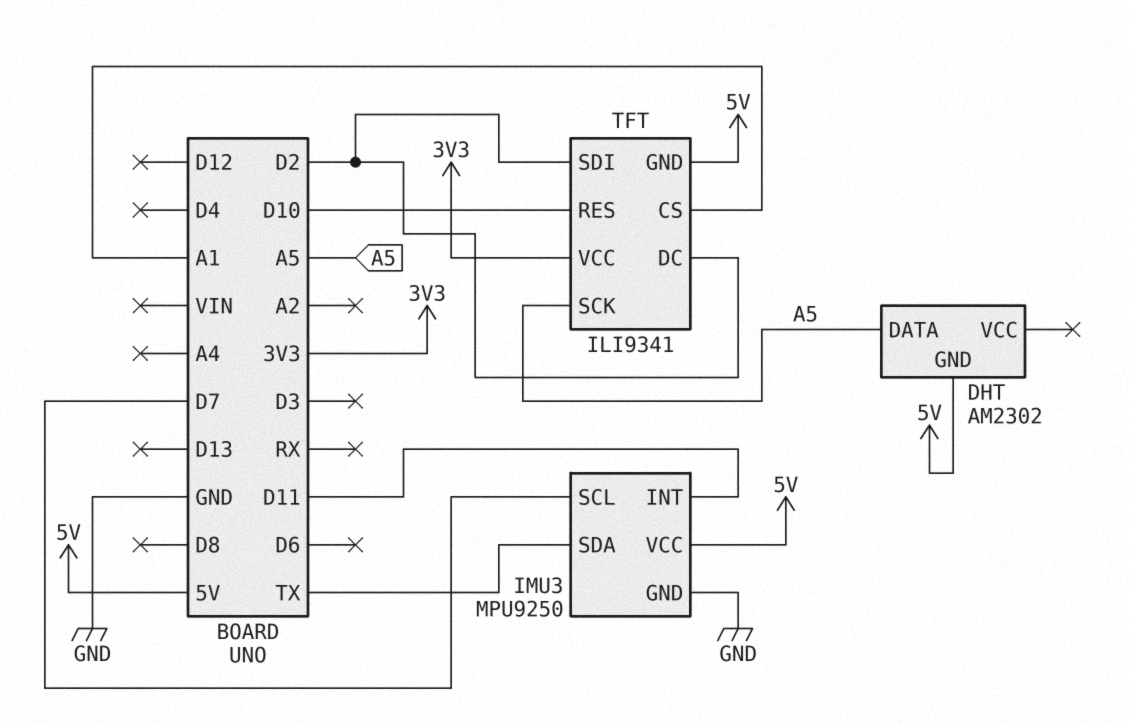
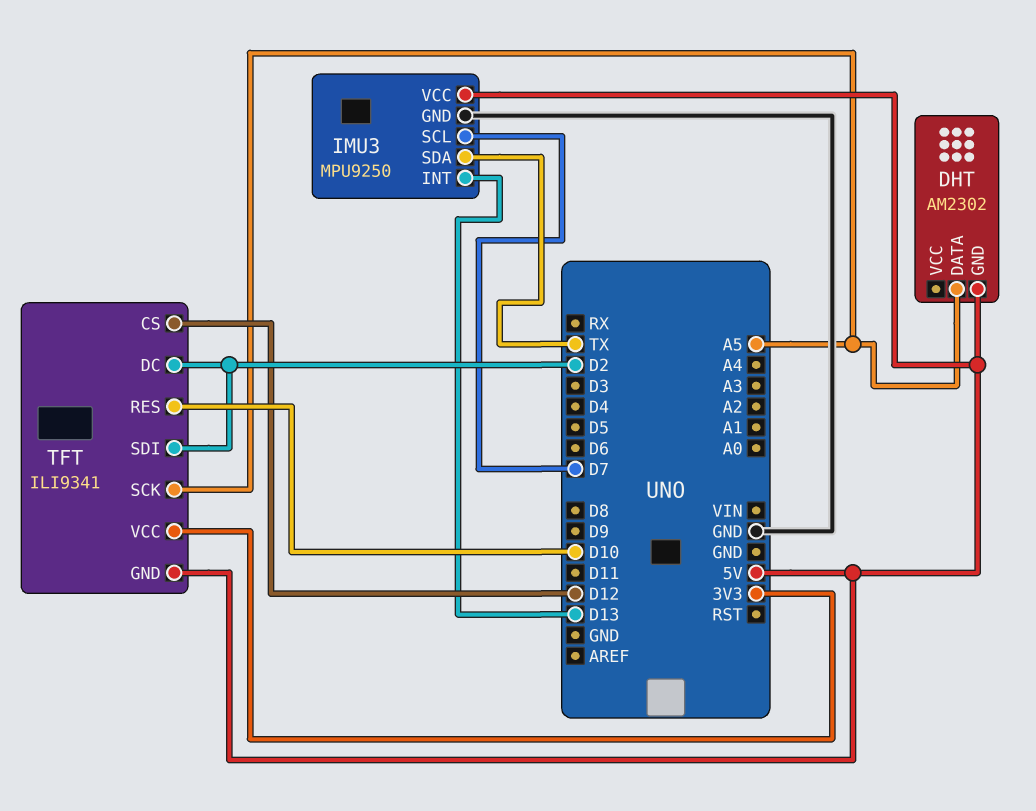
IMU3 pin INT: D11 -> D13
TFT pin CS: A1 -> D12

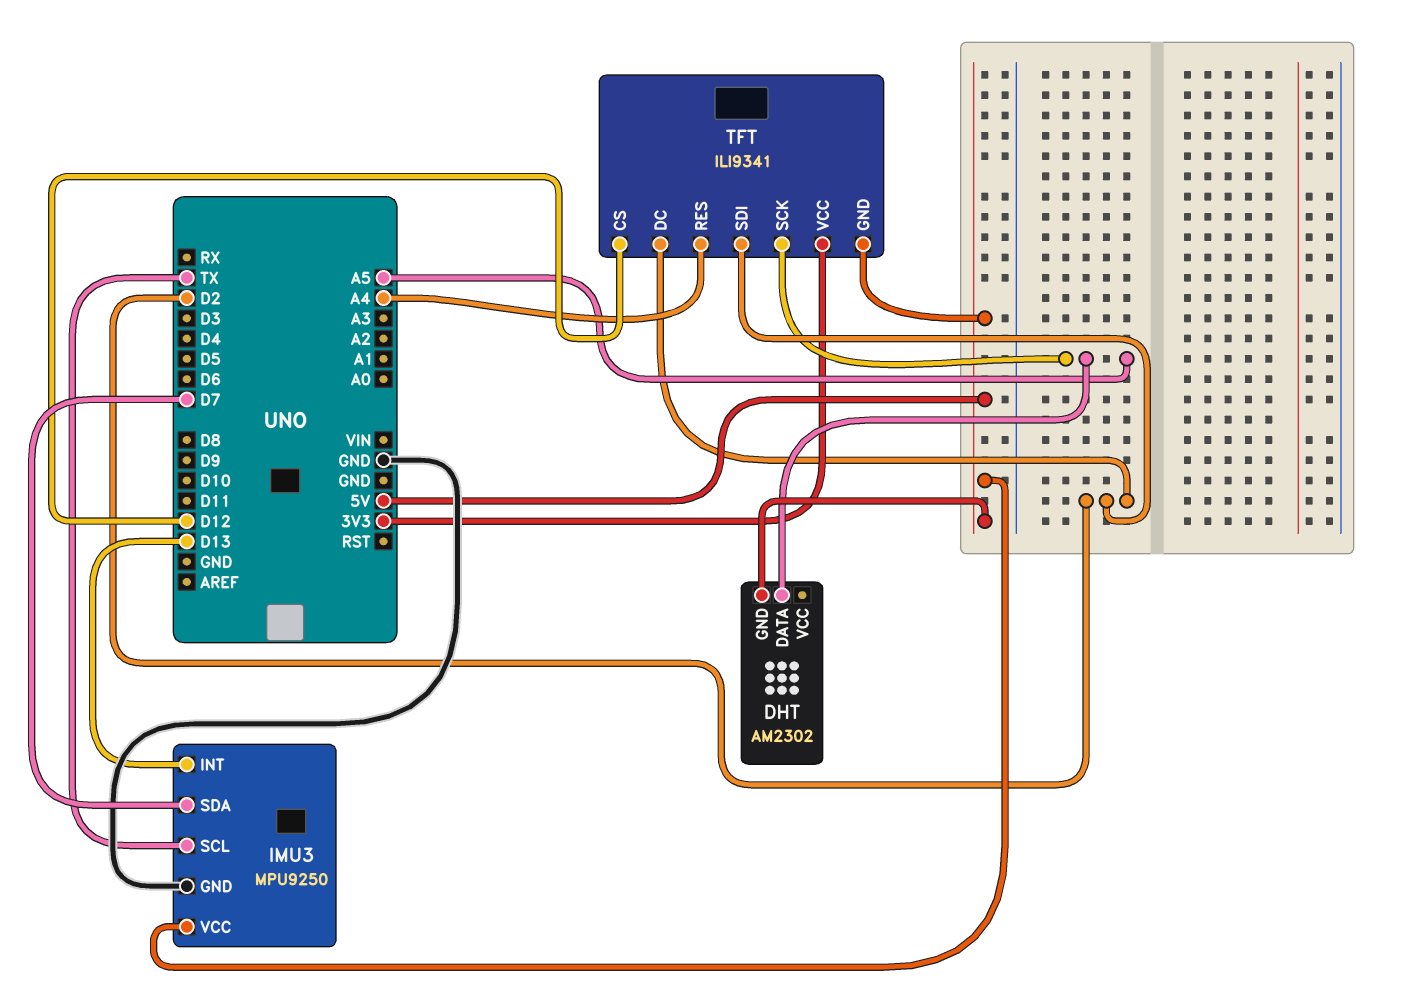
IMU3 pin SCL: D7 -> TX
IMU3 pin SDA: TX -> D7
TFT pin RES: D10 -> A4

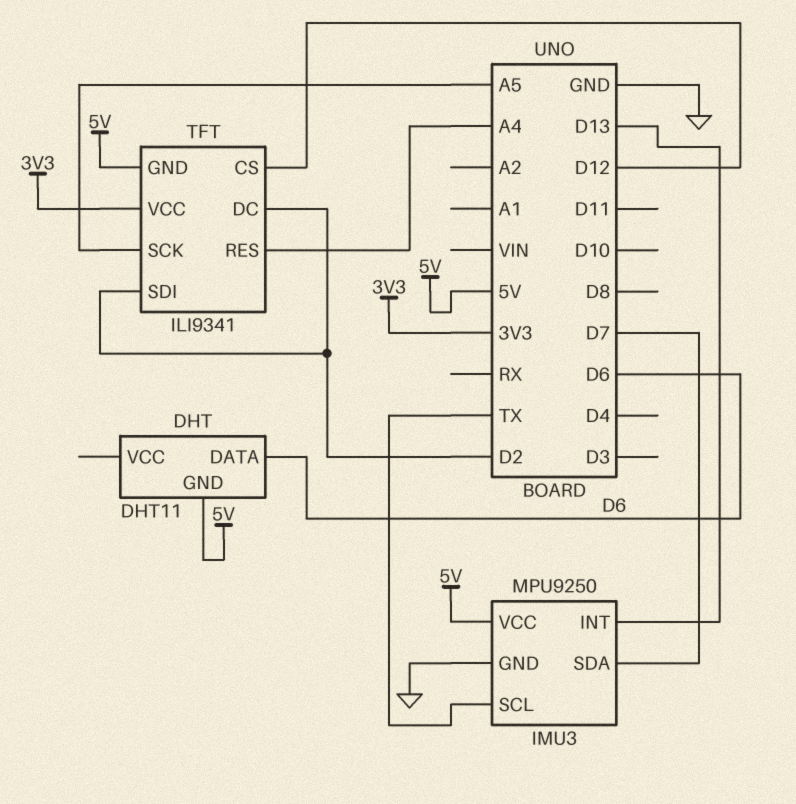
DHT: AM2302 -> DHT11
DHT pin DATA: A5 -> D6

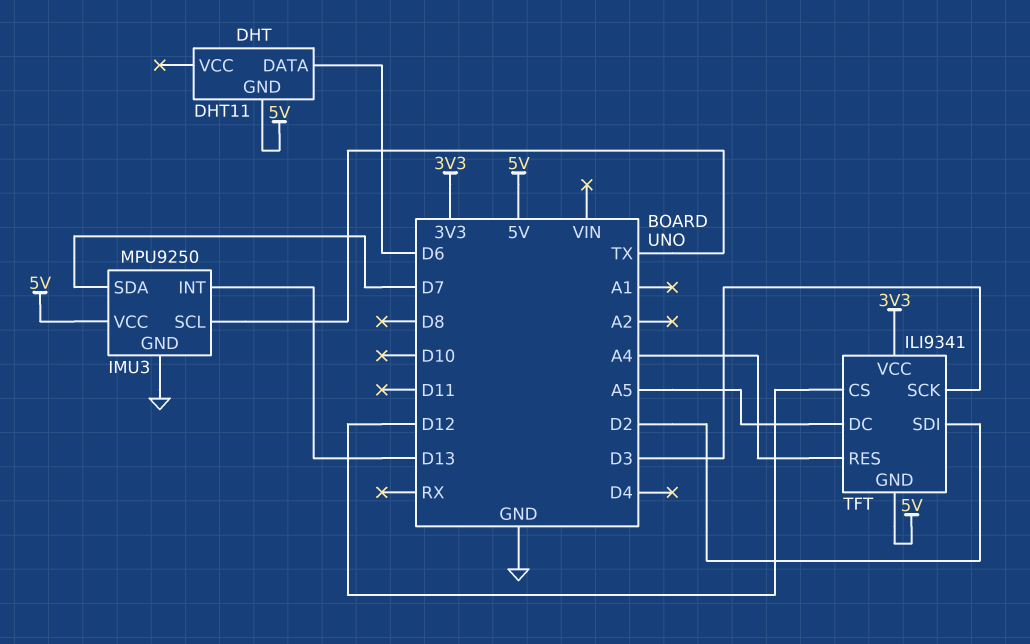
TFT pin DC: D2 -> A5
TFT pin SCK: A5 -> D3

